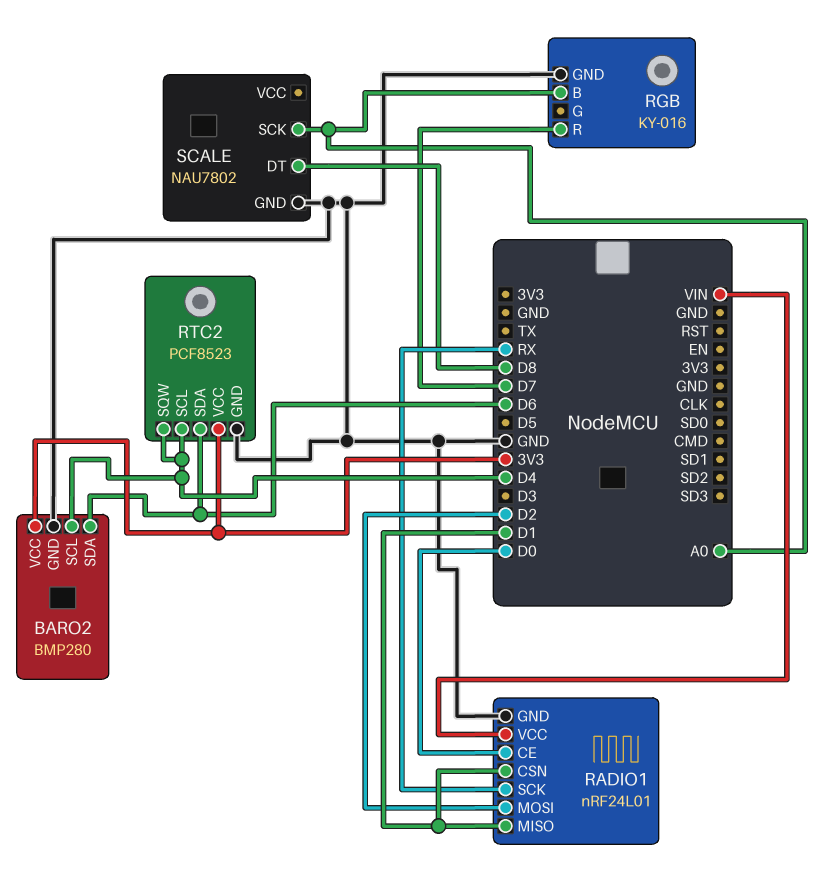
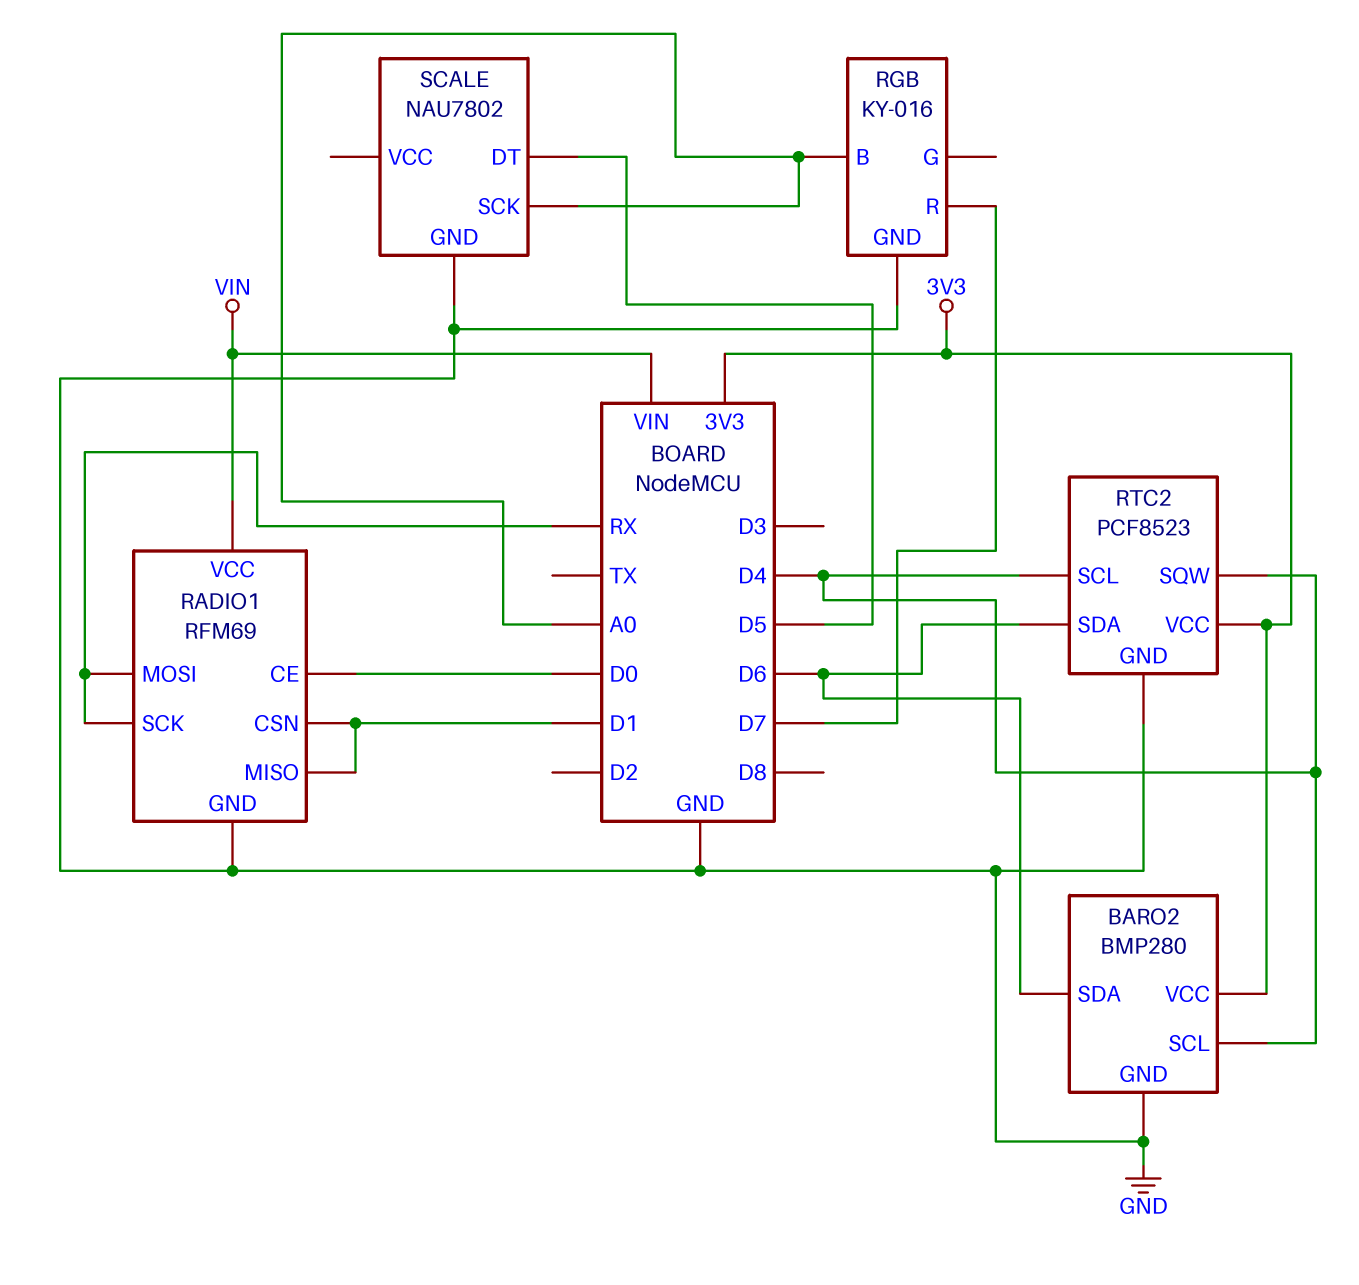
RADIO1: nRF24L01 -> RFM69
RADIO1 pin MOSI: D2 -> RX
SCALE pin DT: D8 -> D5

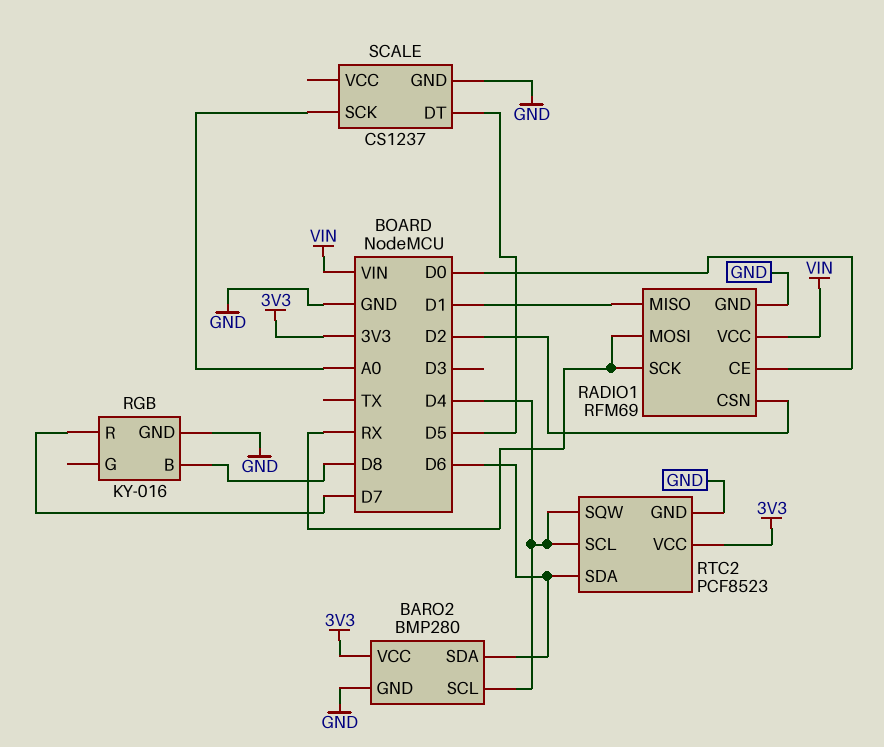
RADIO1 pin CSN: D1 -> D2
RGB pin B: A0 -> D8
SCALE: NAU7802 -> CS1237

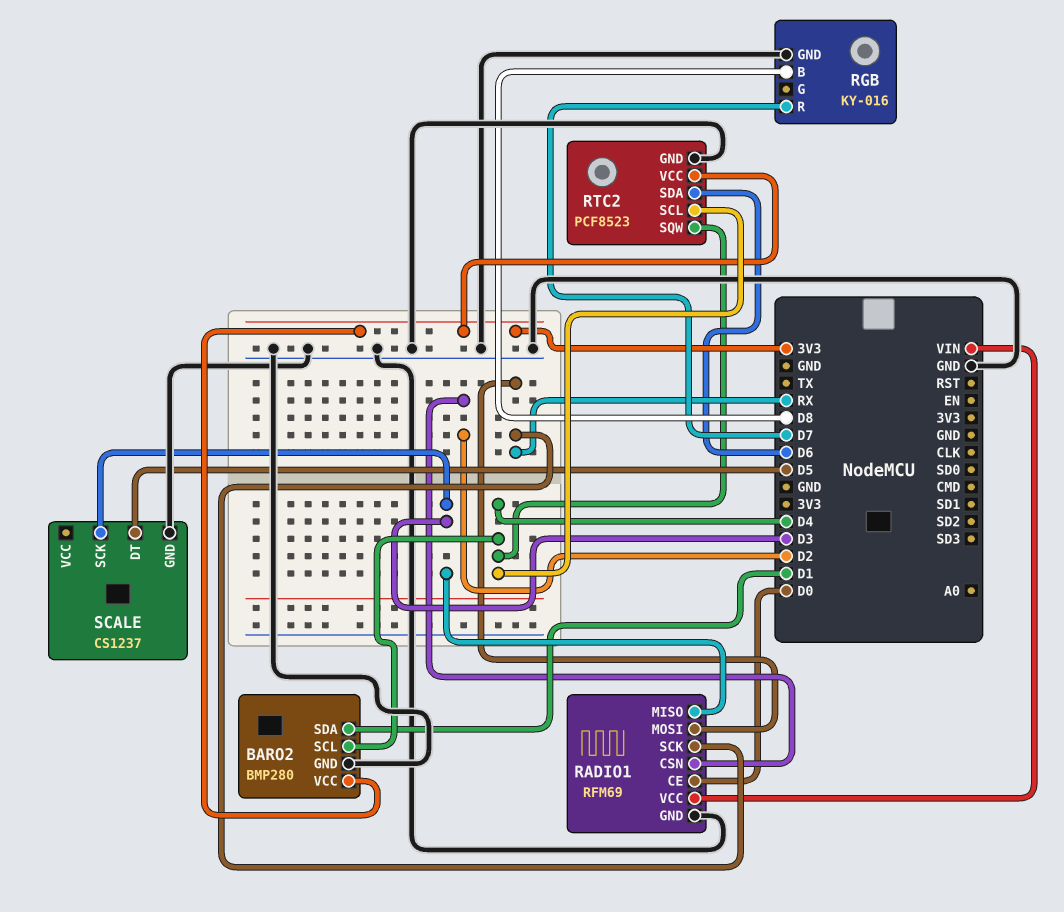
BARO2 pin SDA: D6 -> D1
RADIO1 pin MISO: D1 -> D3
SCALE pin SCK: A0 -> D3

